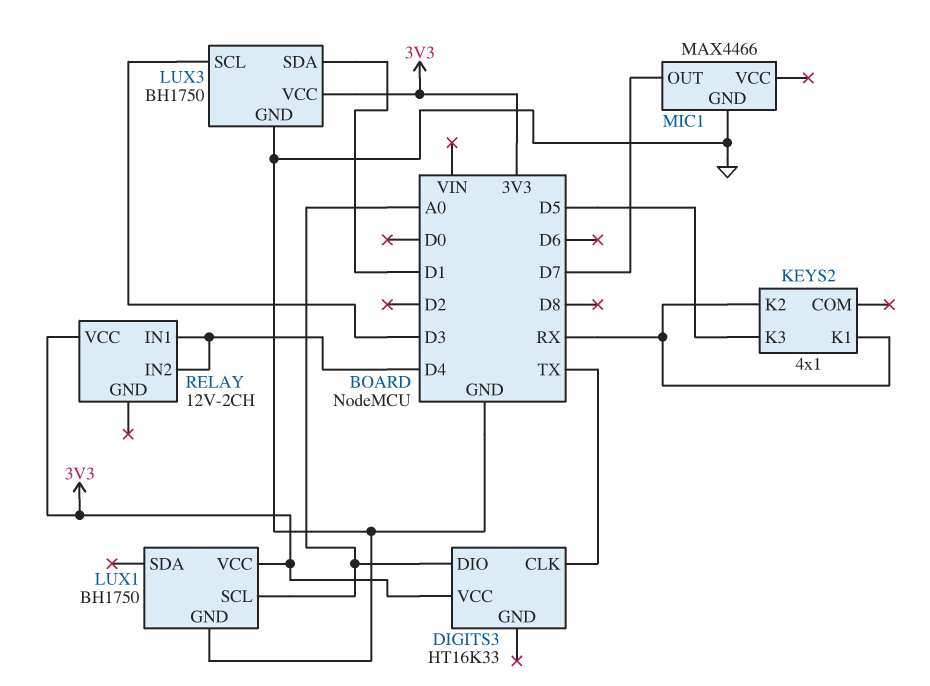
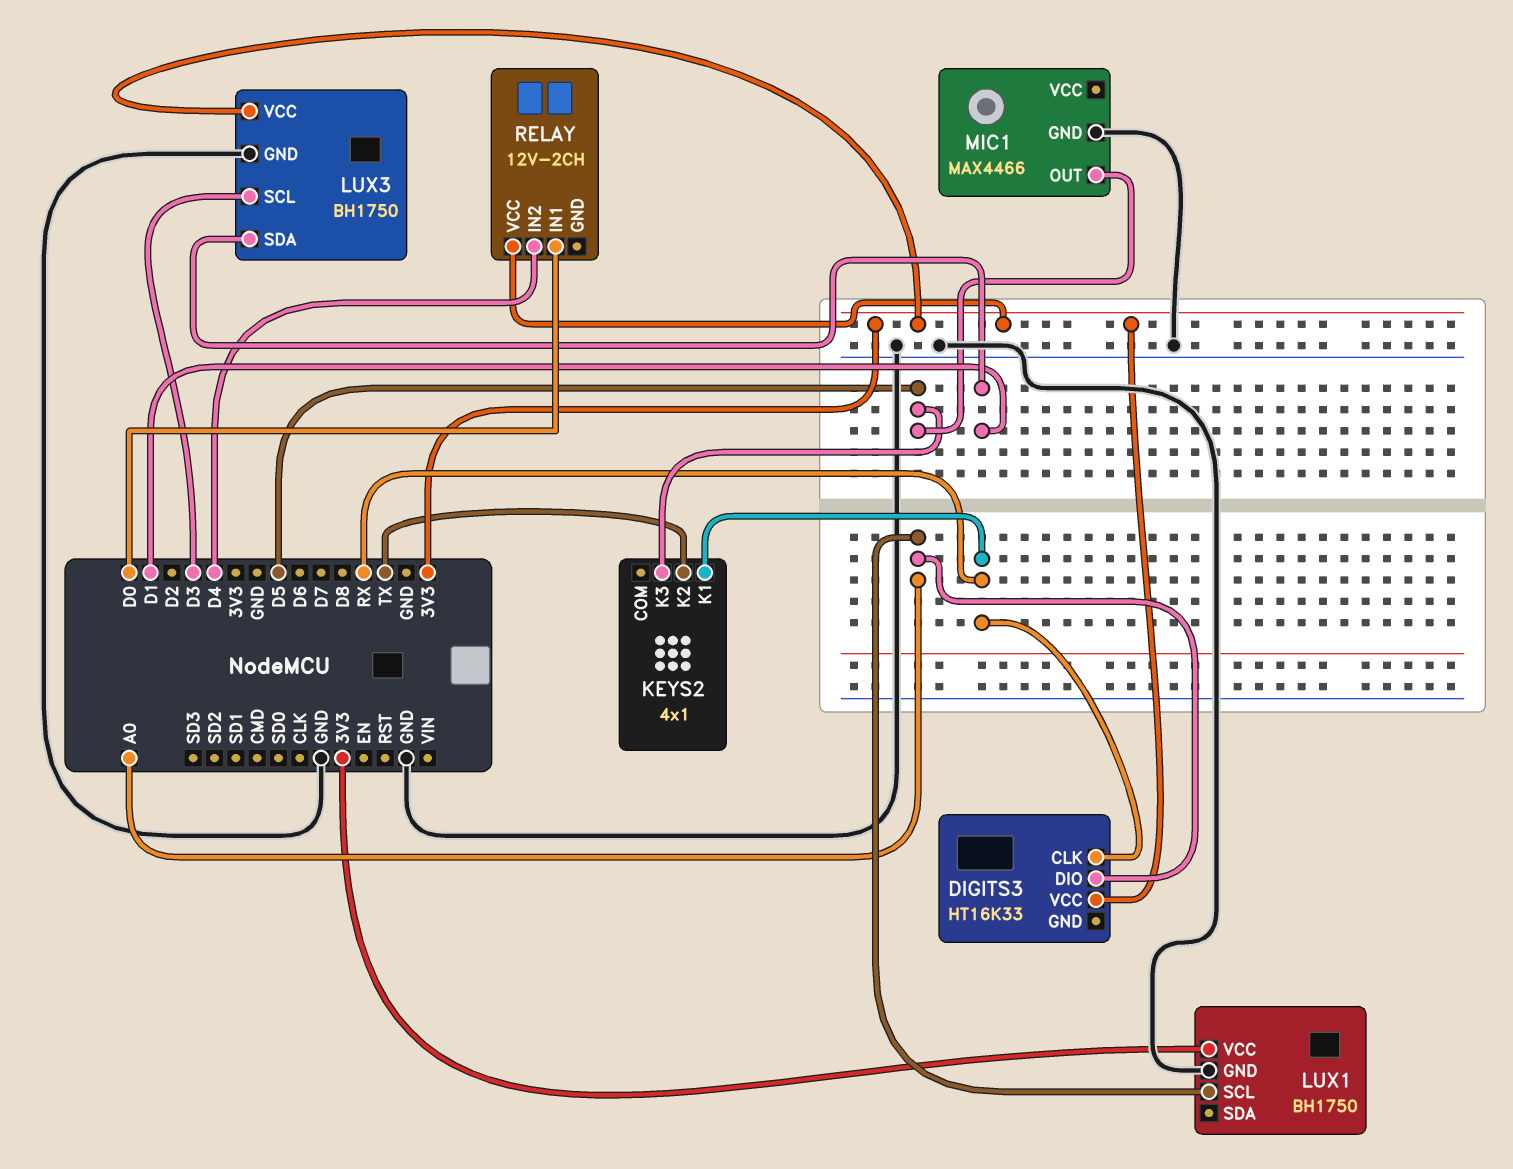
DIGITS3 pin CLK: TX -> RX
KEYS2 pin K2: RX -> TX
MIC1 pin OUT: D7 -> D5
RELAY pin IN1: D4 -> D0

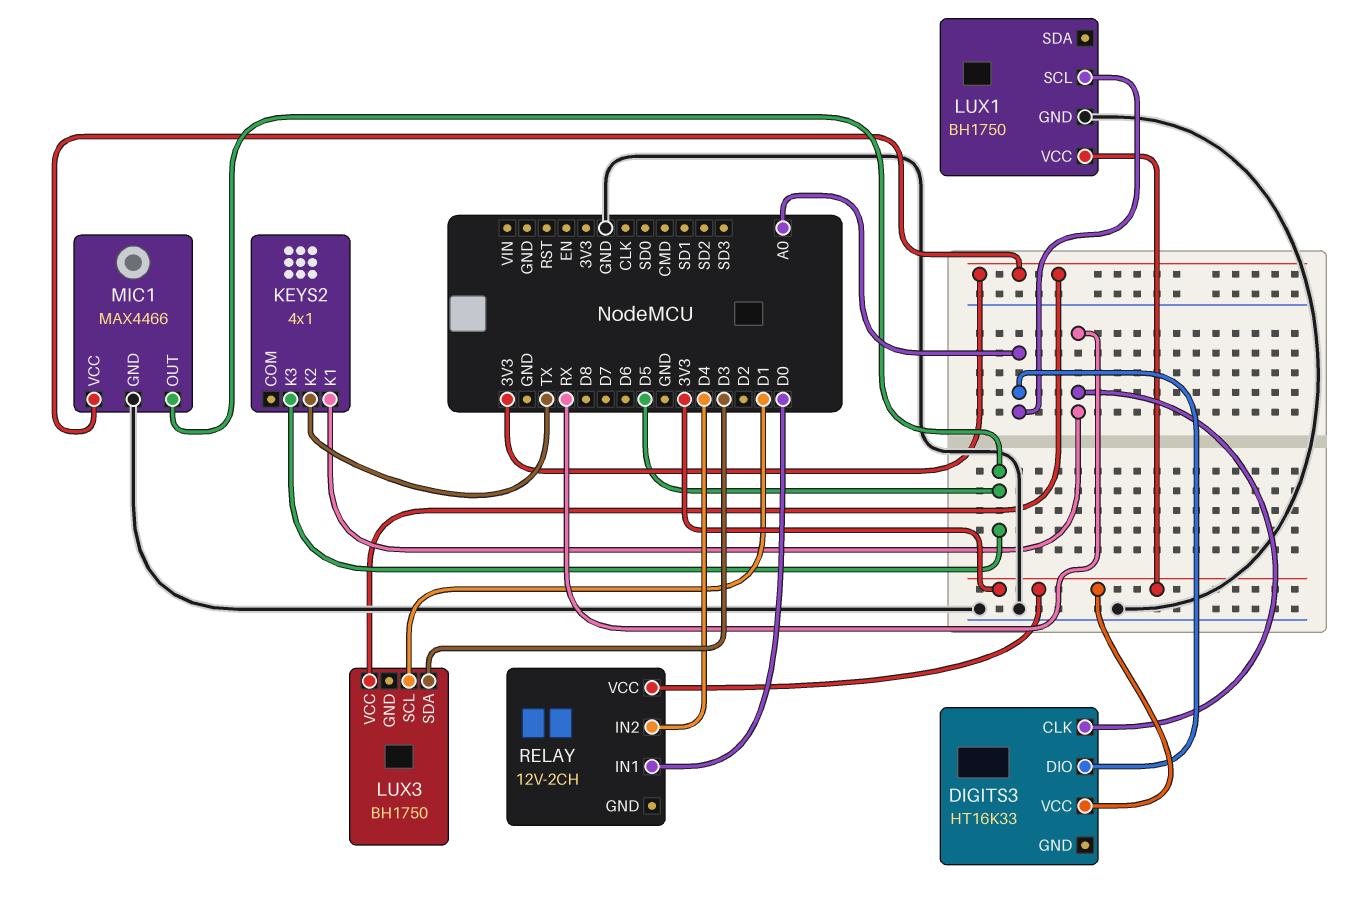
LUX3 pin GND: GND -> none
LUX3 pin SCL: D3 -> D1
LUX3 pin SDA: D1 -> D3
MIC1 pin VCC: none -> 3V3

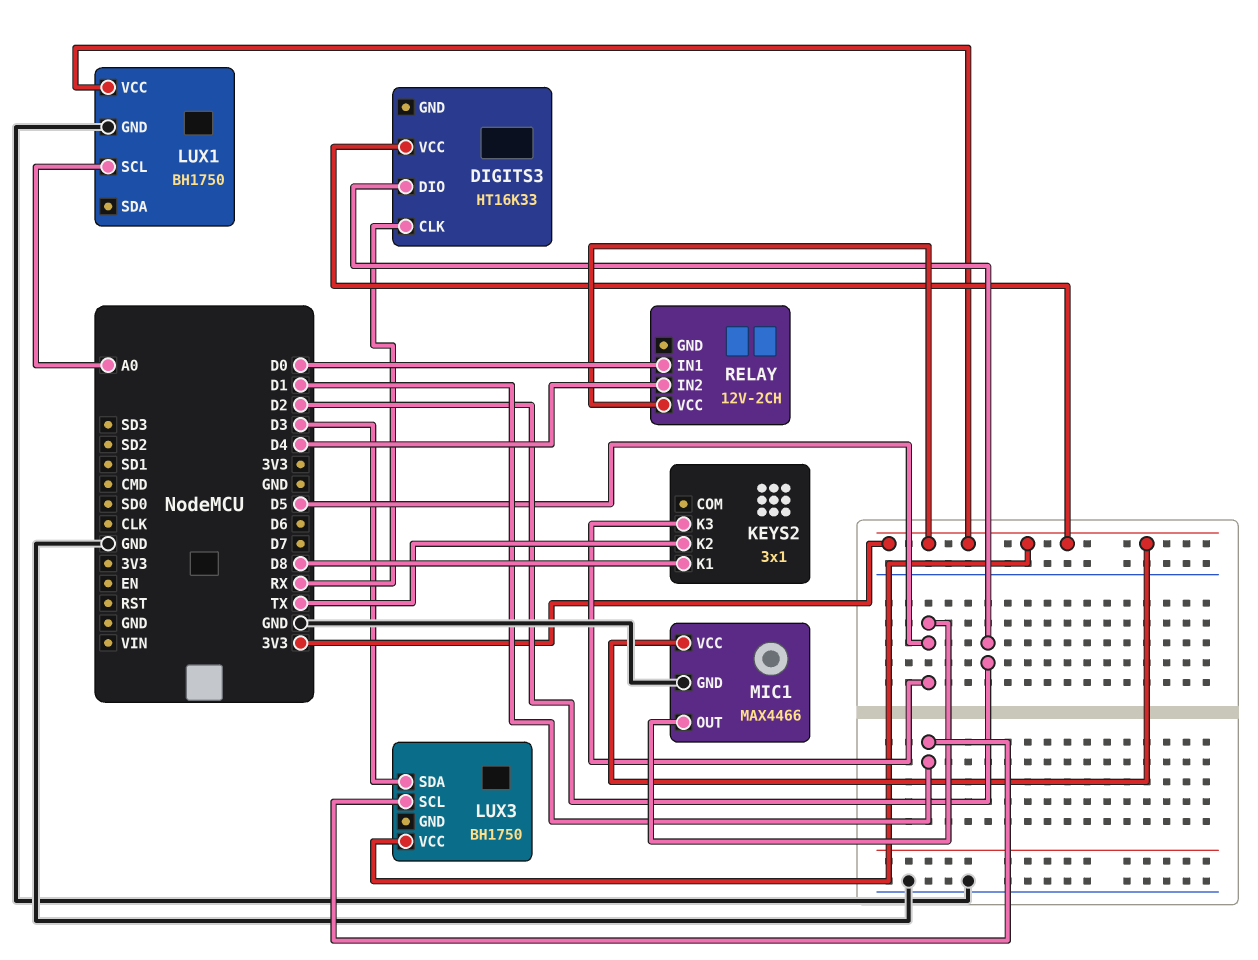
DIGITS3 pin DIO: A0 -> D2
KEYS2: 4x1 -> 3x1
KEYS2 pin K1: RX -> D8

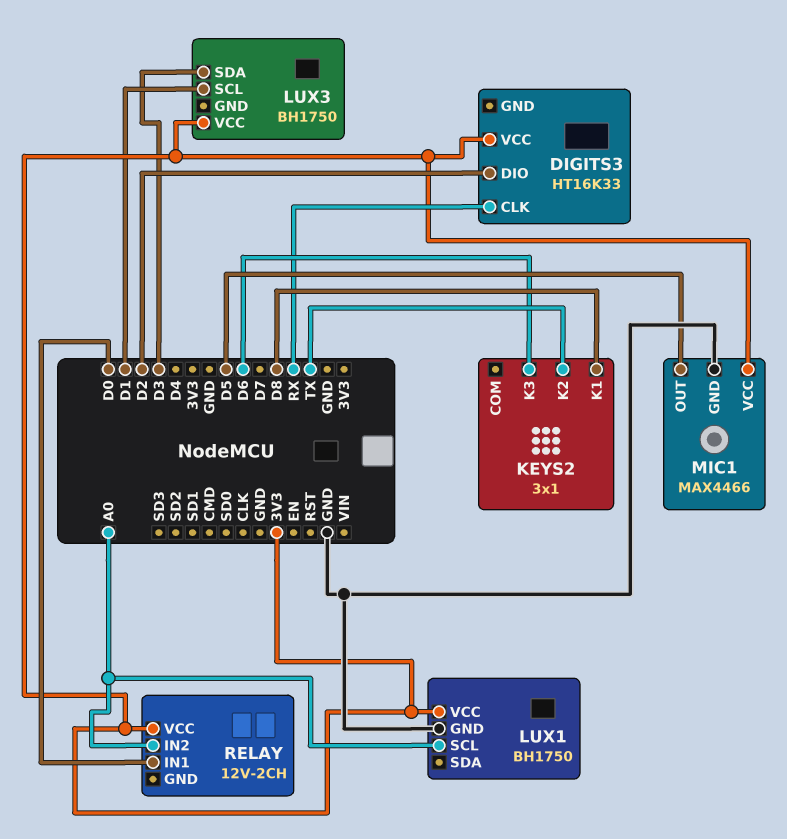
KEYS2 pin K3: D5 -> D6
RELAY pin IN2: D4 -> A0

